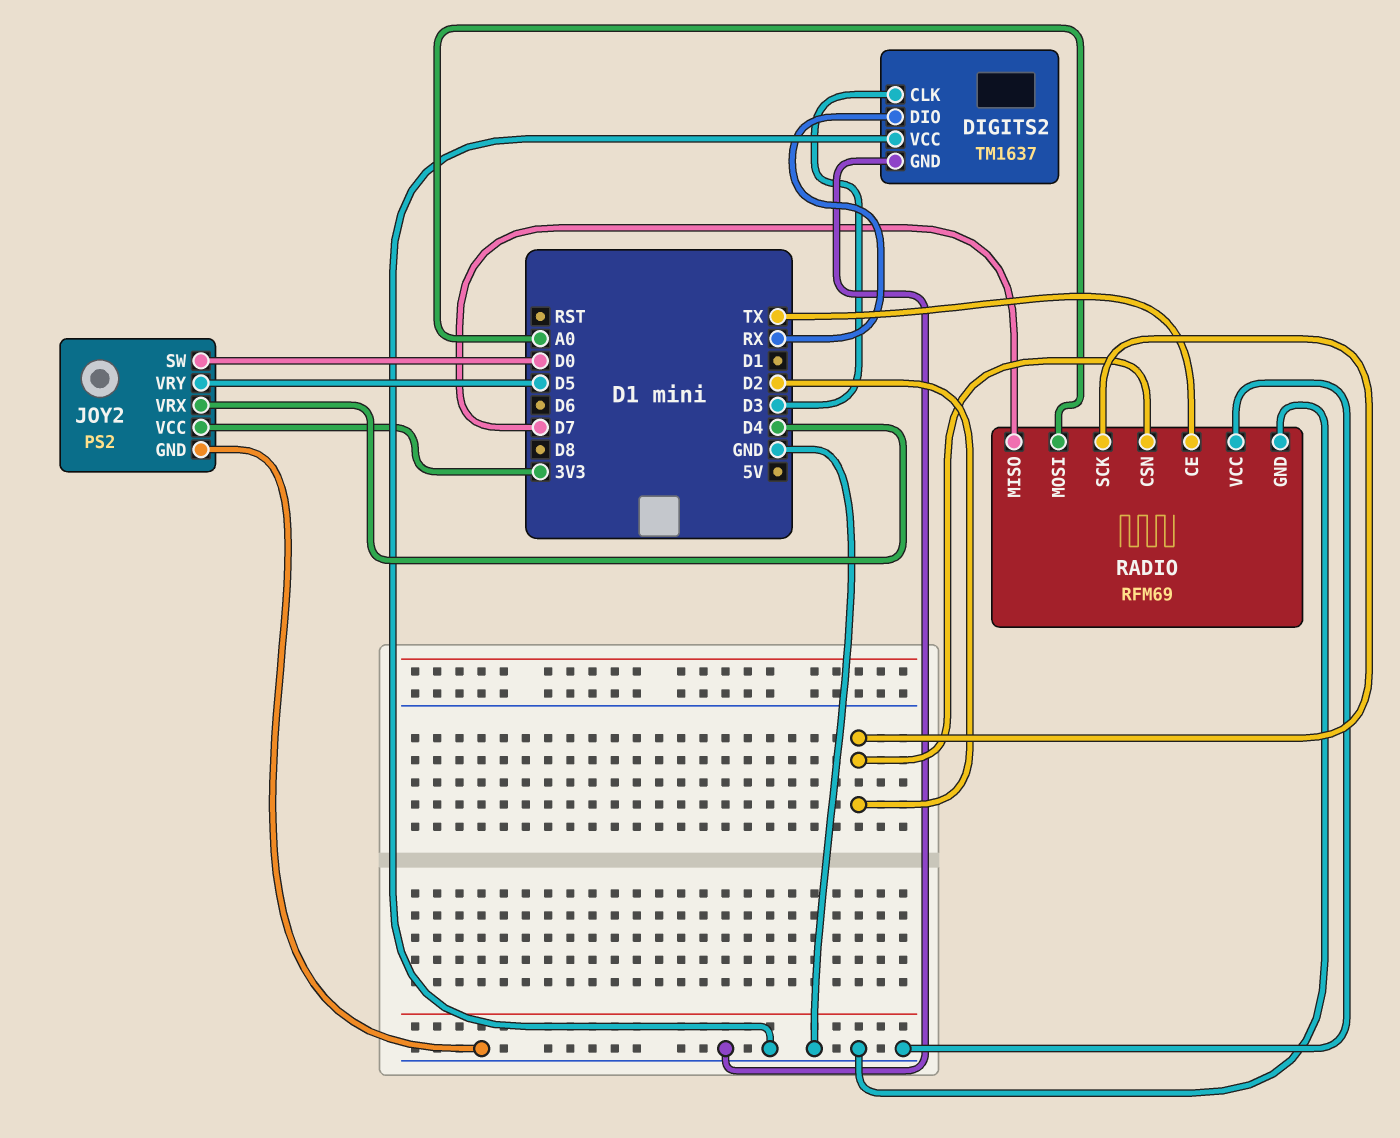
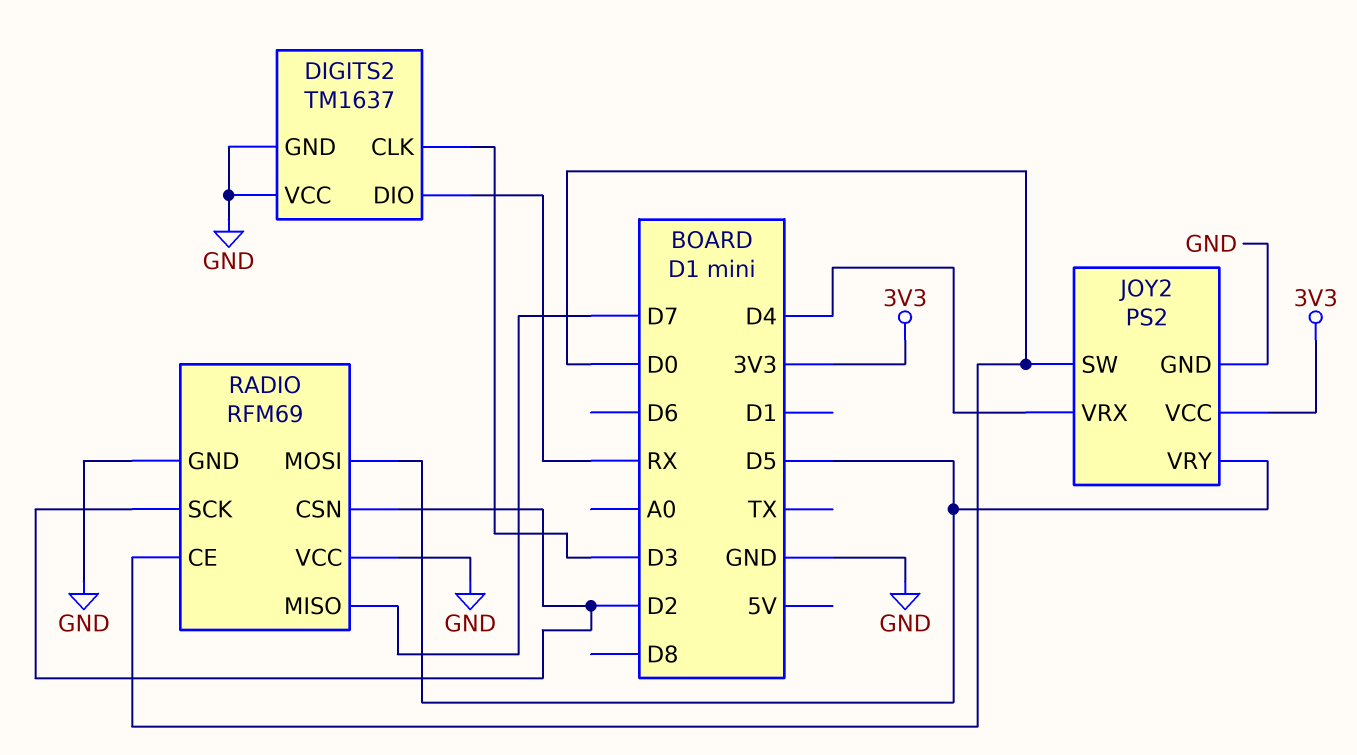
RADIO pin CE: TX -> D0
RADIO pin MOSI: A0 -> D5

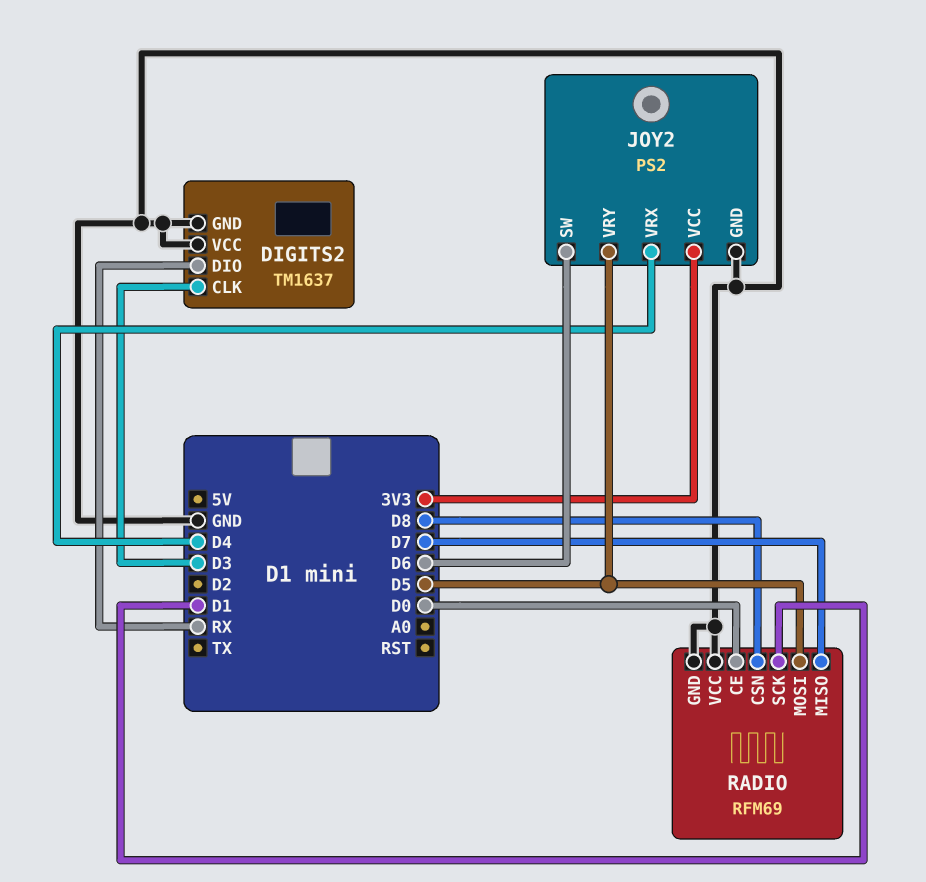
JOY2 pin SW: D0 -> D6
RADIO pin CSN: D2 -> D8
RADIO pin SCK: D2 -> D1

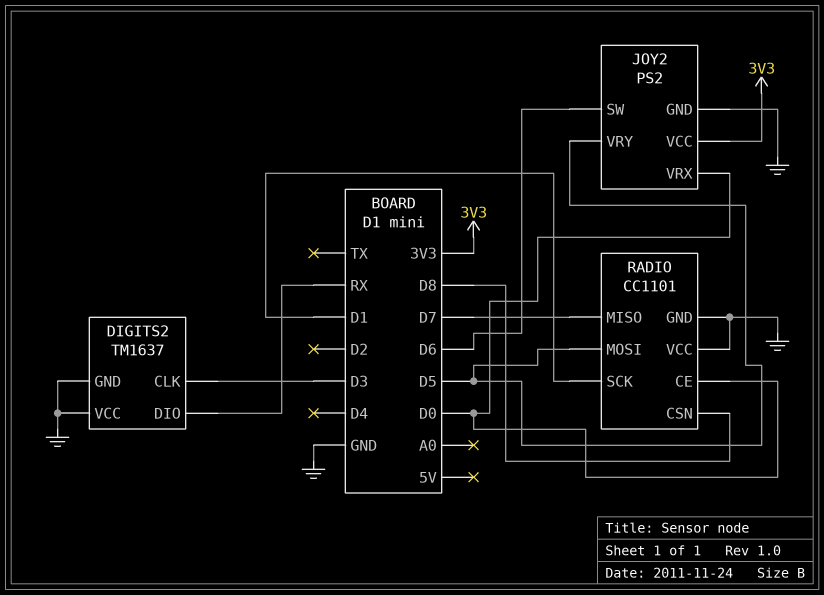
JOY2 pin VRX: D4 -> D0
RADIO: RFM69 -> CC1101

